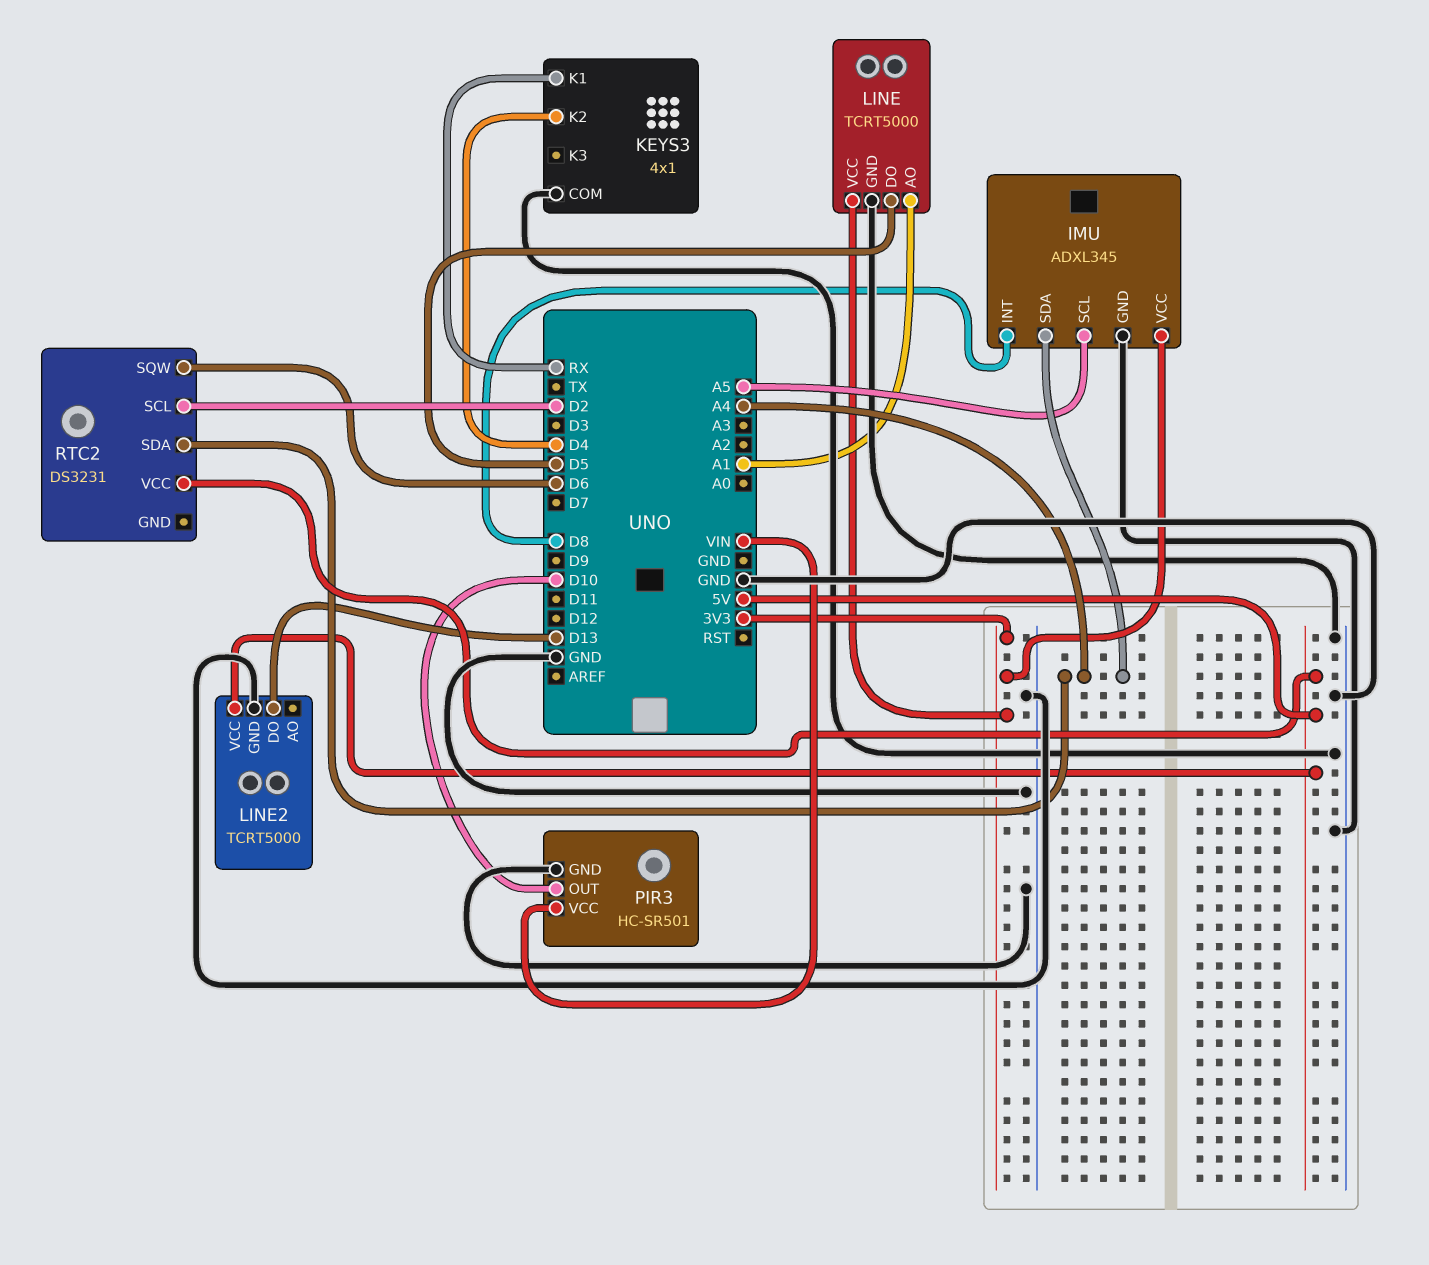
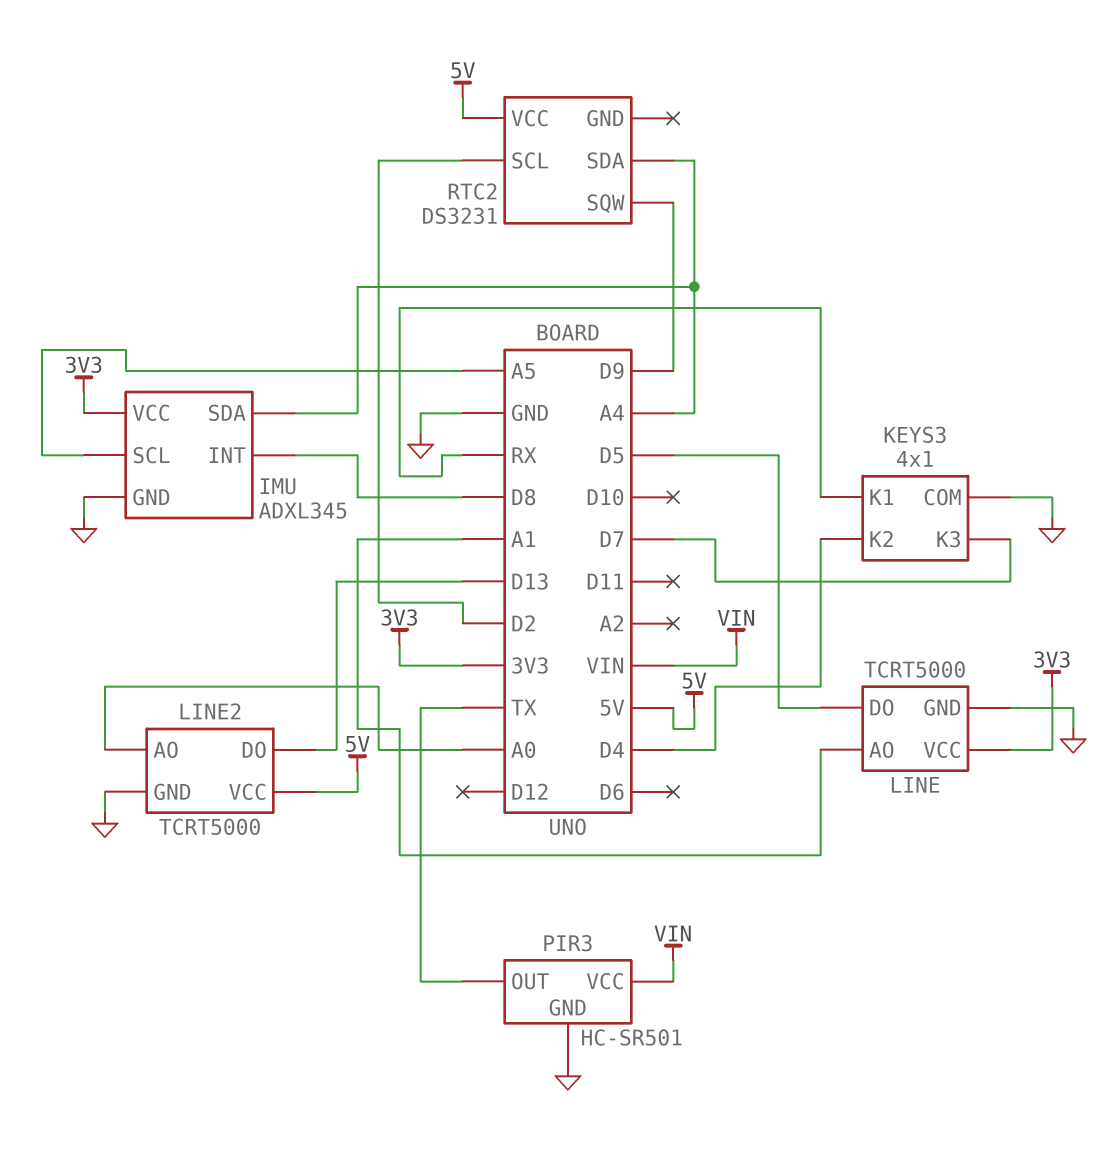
KEYS3 pin K3: none -> D7
LINE2 pin AO: none -> A0
PIR3 pin OUT: D10 -> TX
RTC2 pin SQW: D6 -> D9

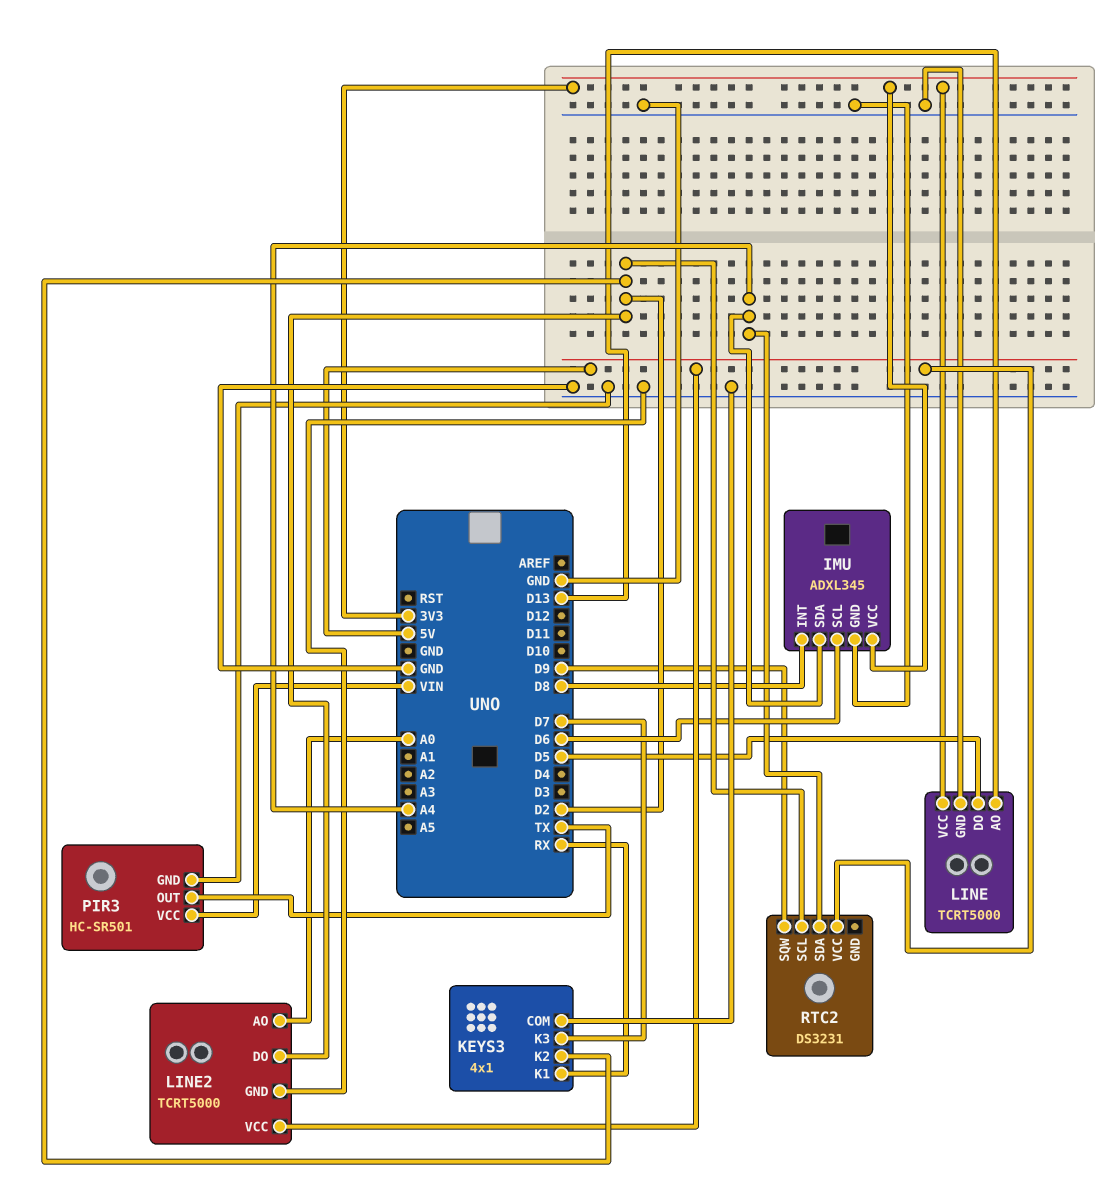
IMU pin SCL: A5 -> D6
KEYS3 pin K2: D4 -> D2
LINE pin AO: A1 -> D13
LINE2 pin DO: D13 -> D2

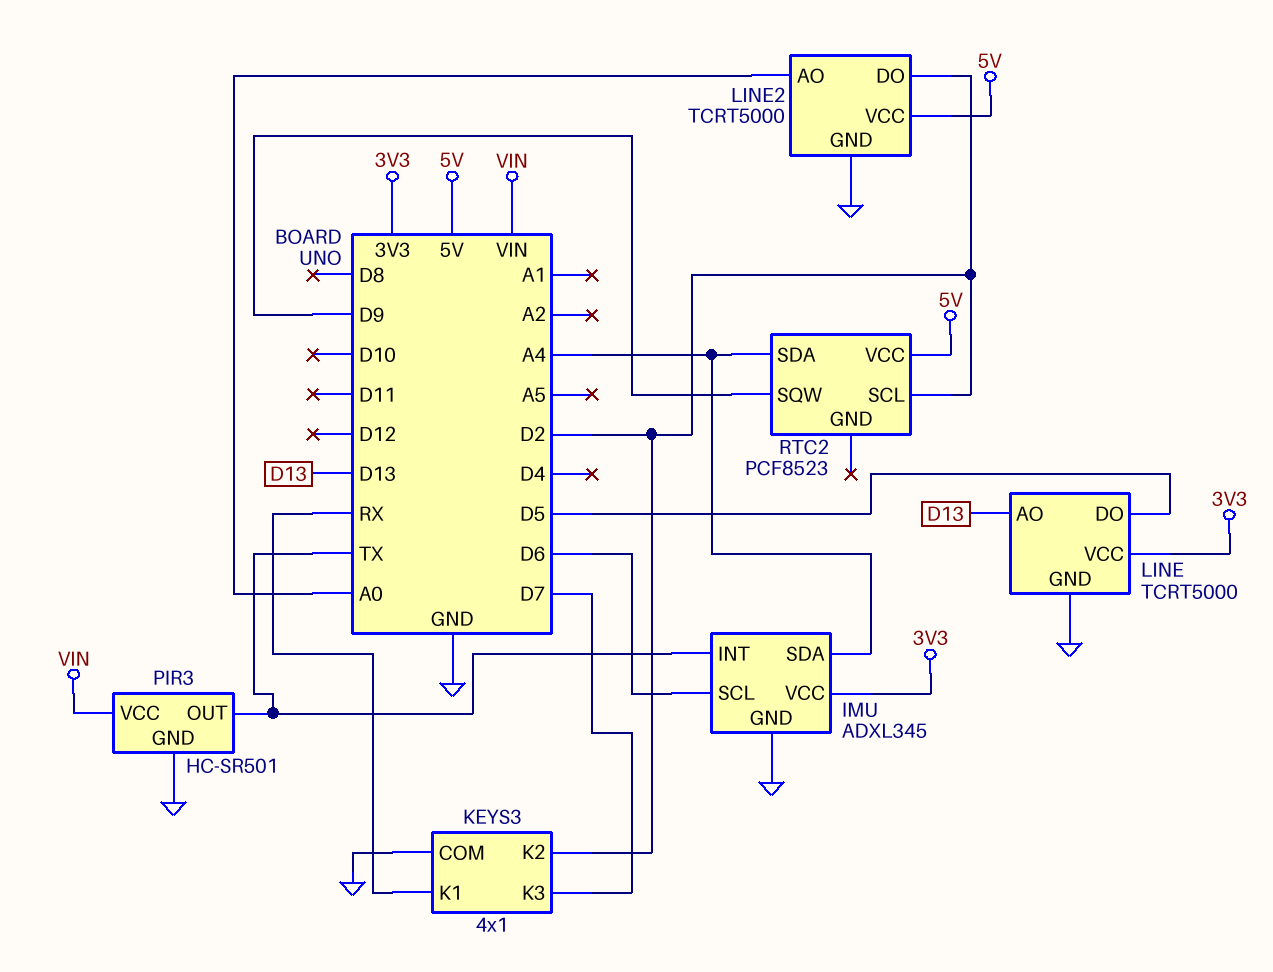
IMU pin INT: D8 -> TX
RTC2: DS3231 -> PCF8523

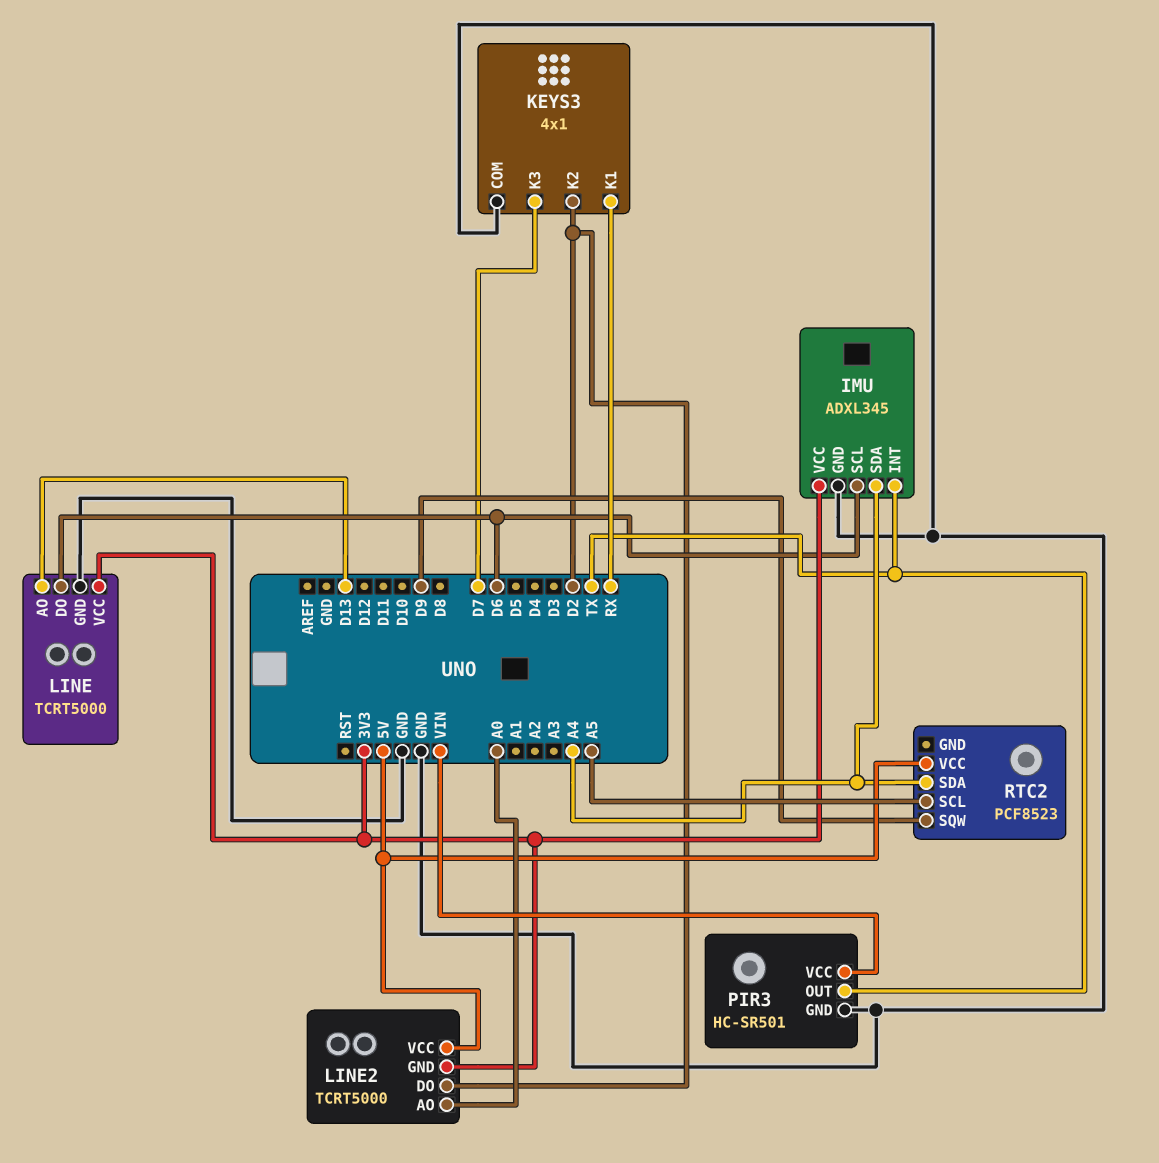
LINE pin DO: D5 -> D6
LINE2 pin GND: GND -> 3V3
RTC2 pin SCL: D2 -> A5

